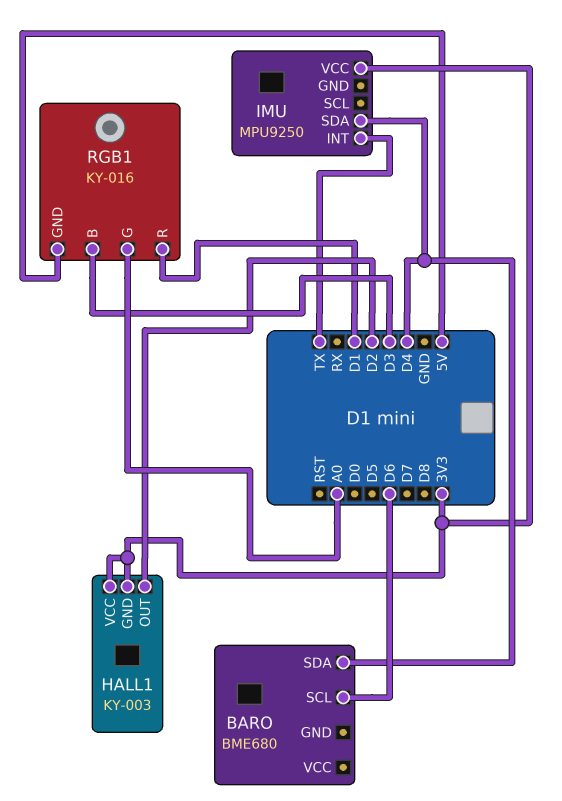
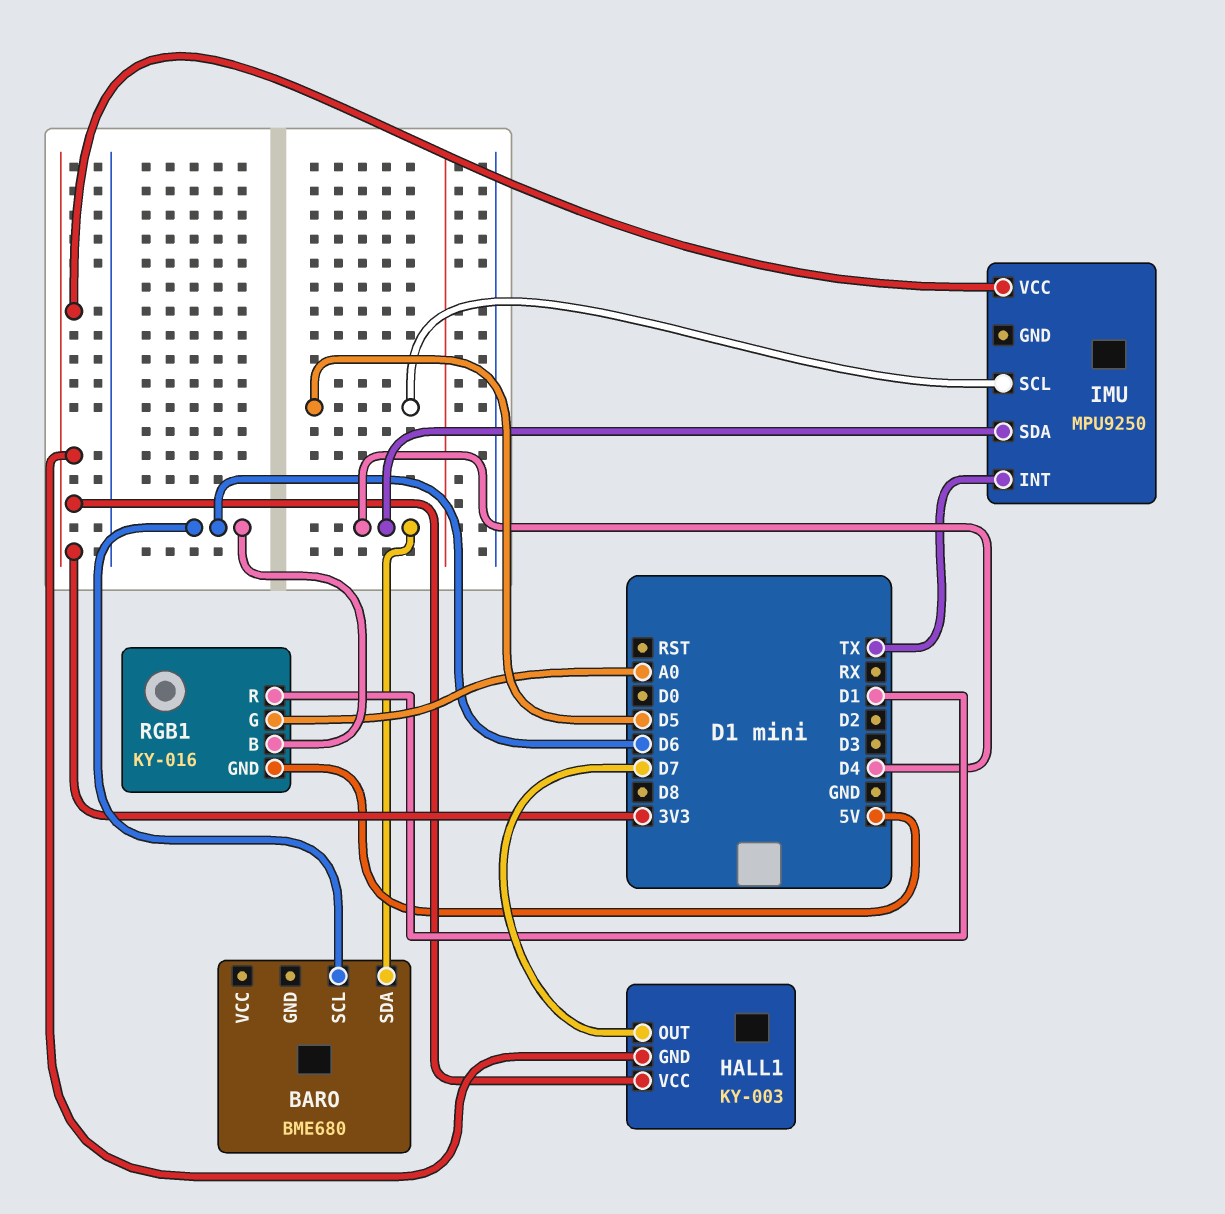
HALL1 pin OUT: D2 -> D7
IMU pin SCL: none -> D5
RGB1 pin B: D3 -> D6

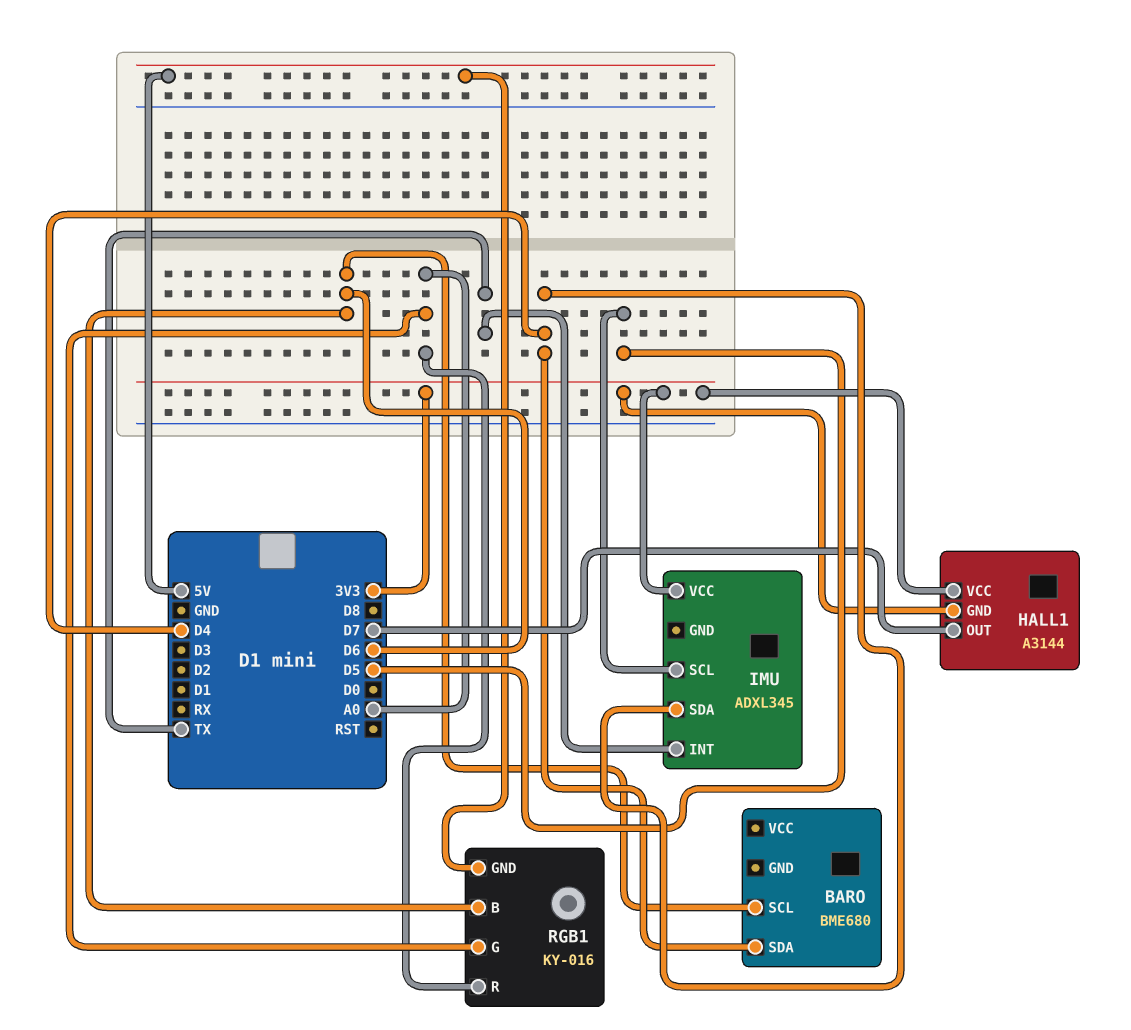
HALL1: KY-003 -> A3144
IMU: MPU9250 -> ADXL345
RGB1 pin R: D1 -> A0

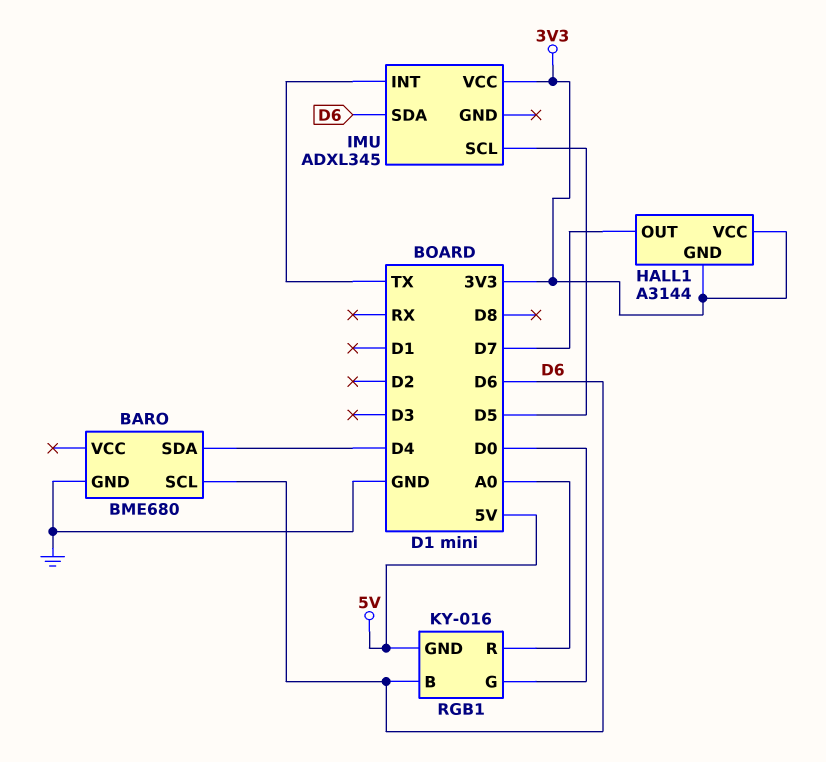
BARO pin GND: none -> GND
IMU pin SDA: D4 -> D6
RGB1 pin G: A0 -> D0

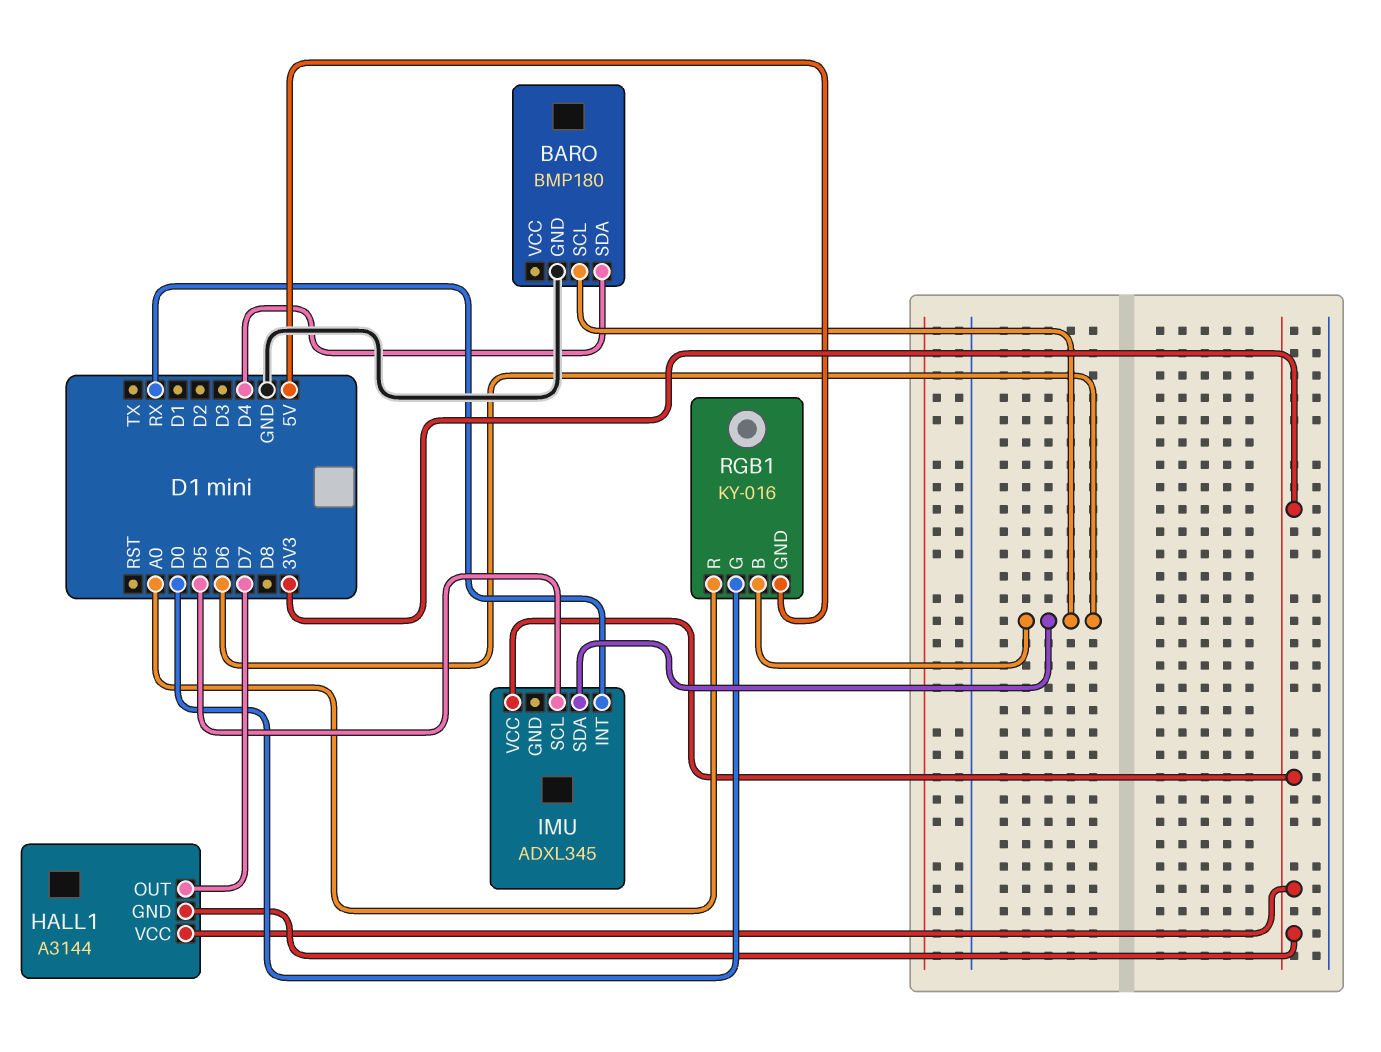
BARO: BME680 -> BMP180
IMU pin INT: TX -> RX

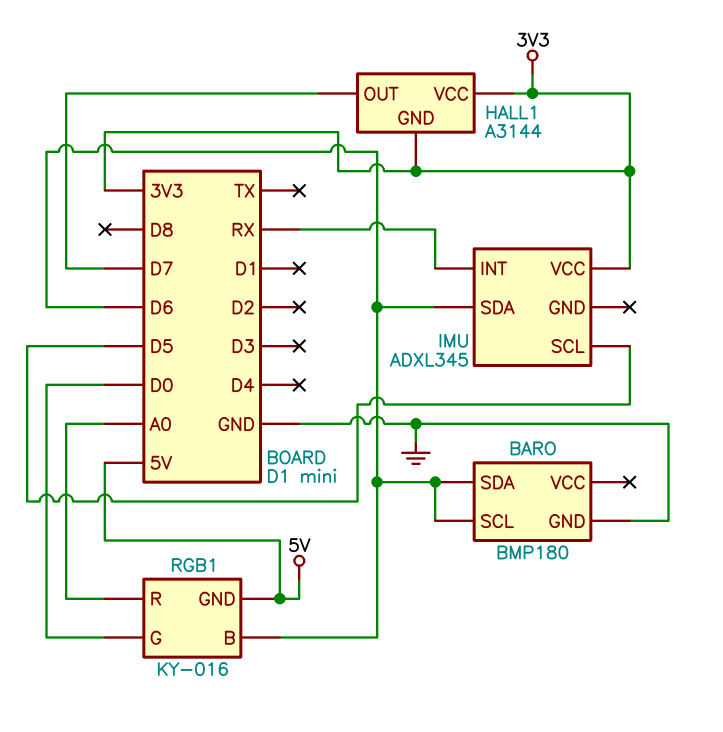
BARO pin SDA: D4 -> D6

